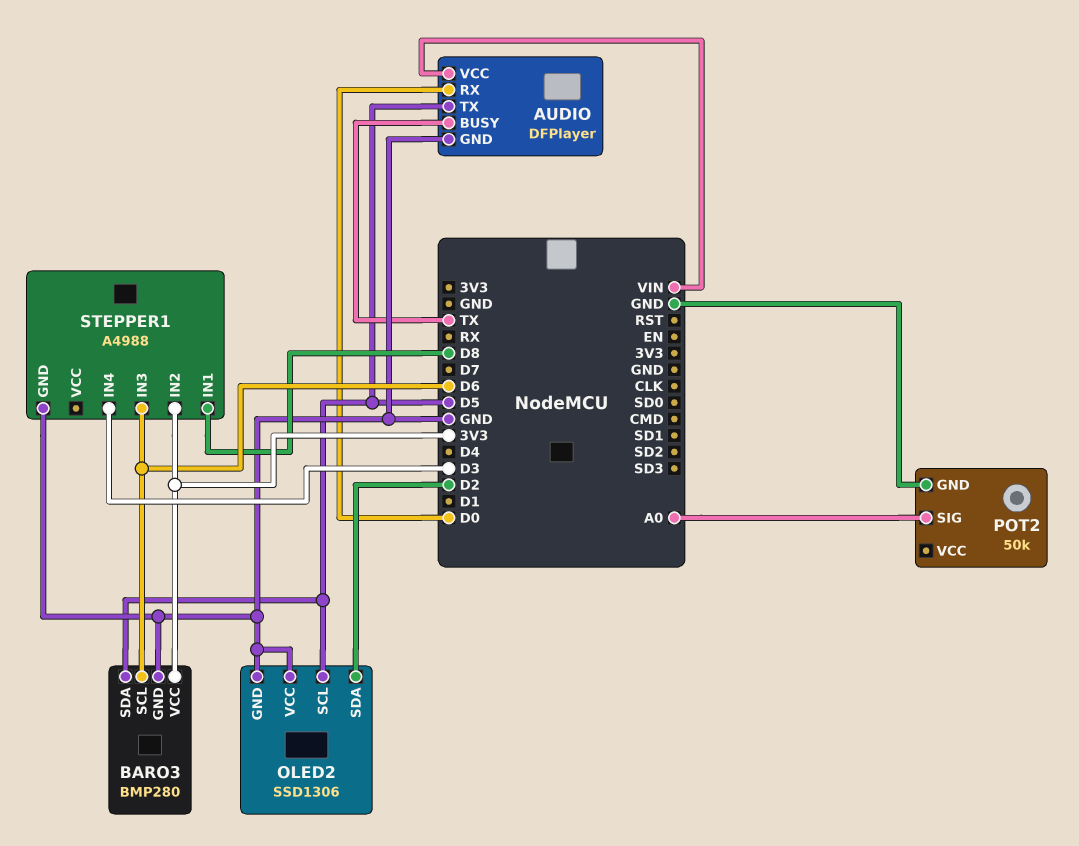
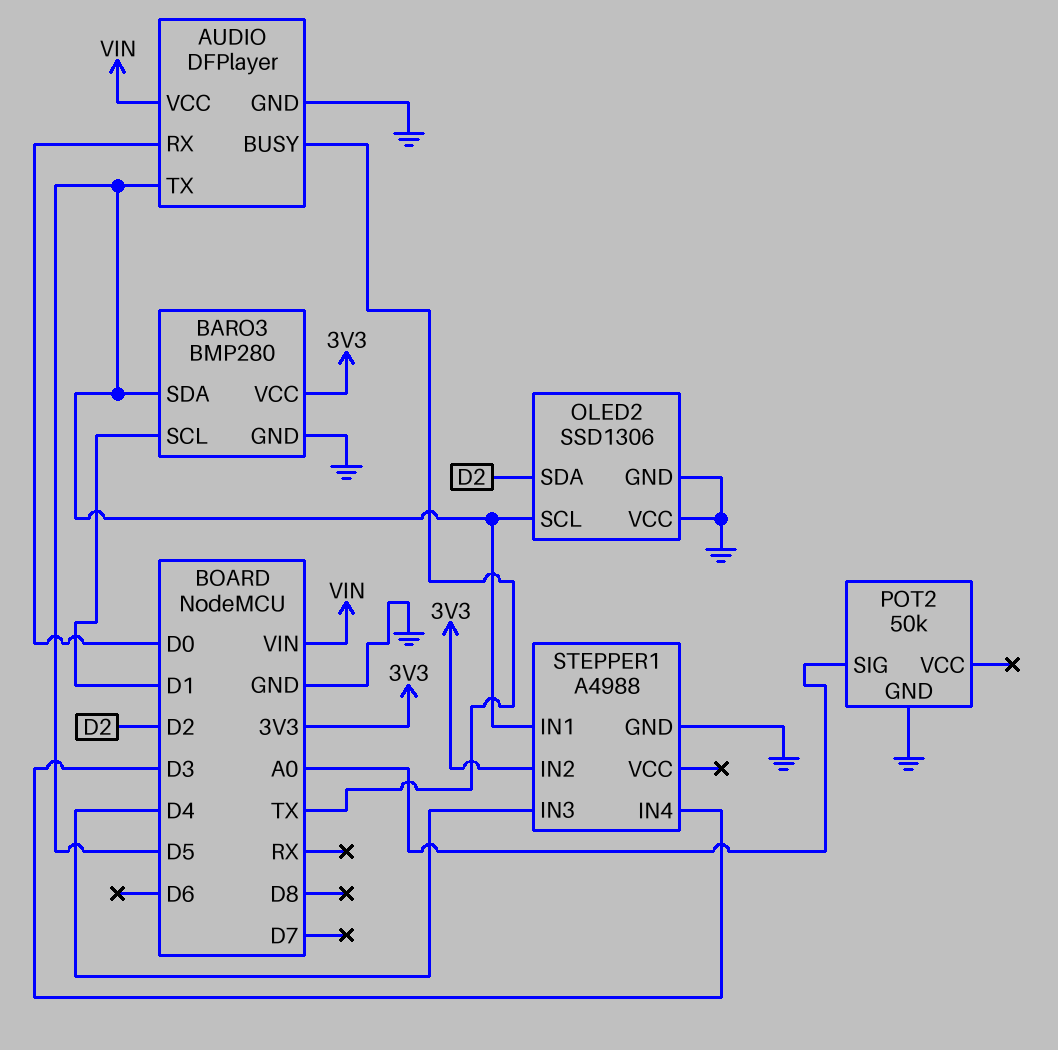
BARO3 pin SCL: D6 -> D1
STEPPER1 pin IN1: D8 -> D5
STEPPER1 pin IN3: D6 -> D4

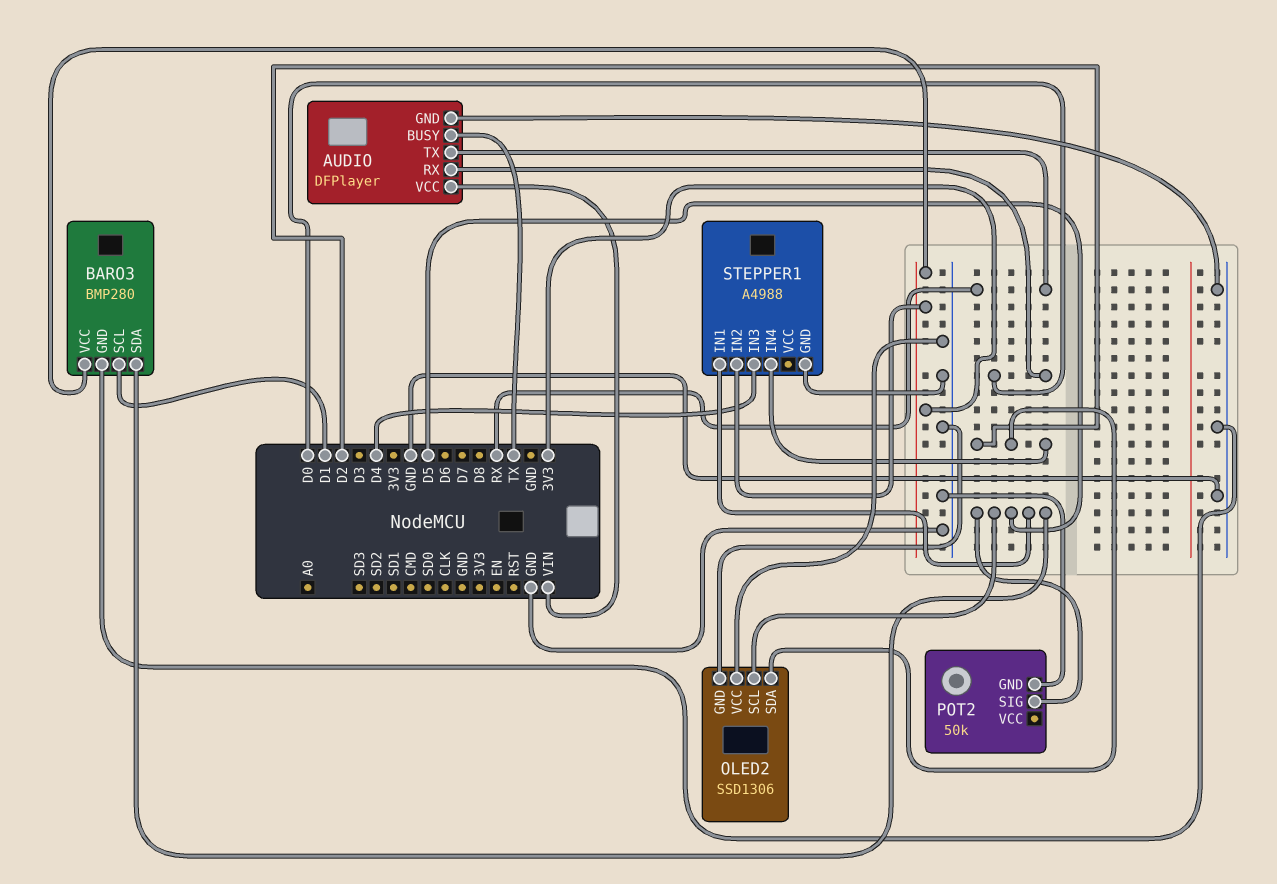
AUDIO pin TX: D5 -> RX
POT2 pin SIG: A0 -> D5
STEPPER1 pin IN4: D3 -> D2

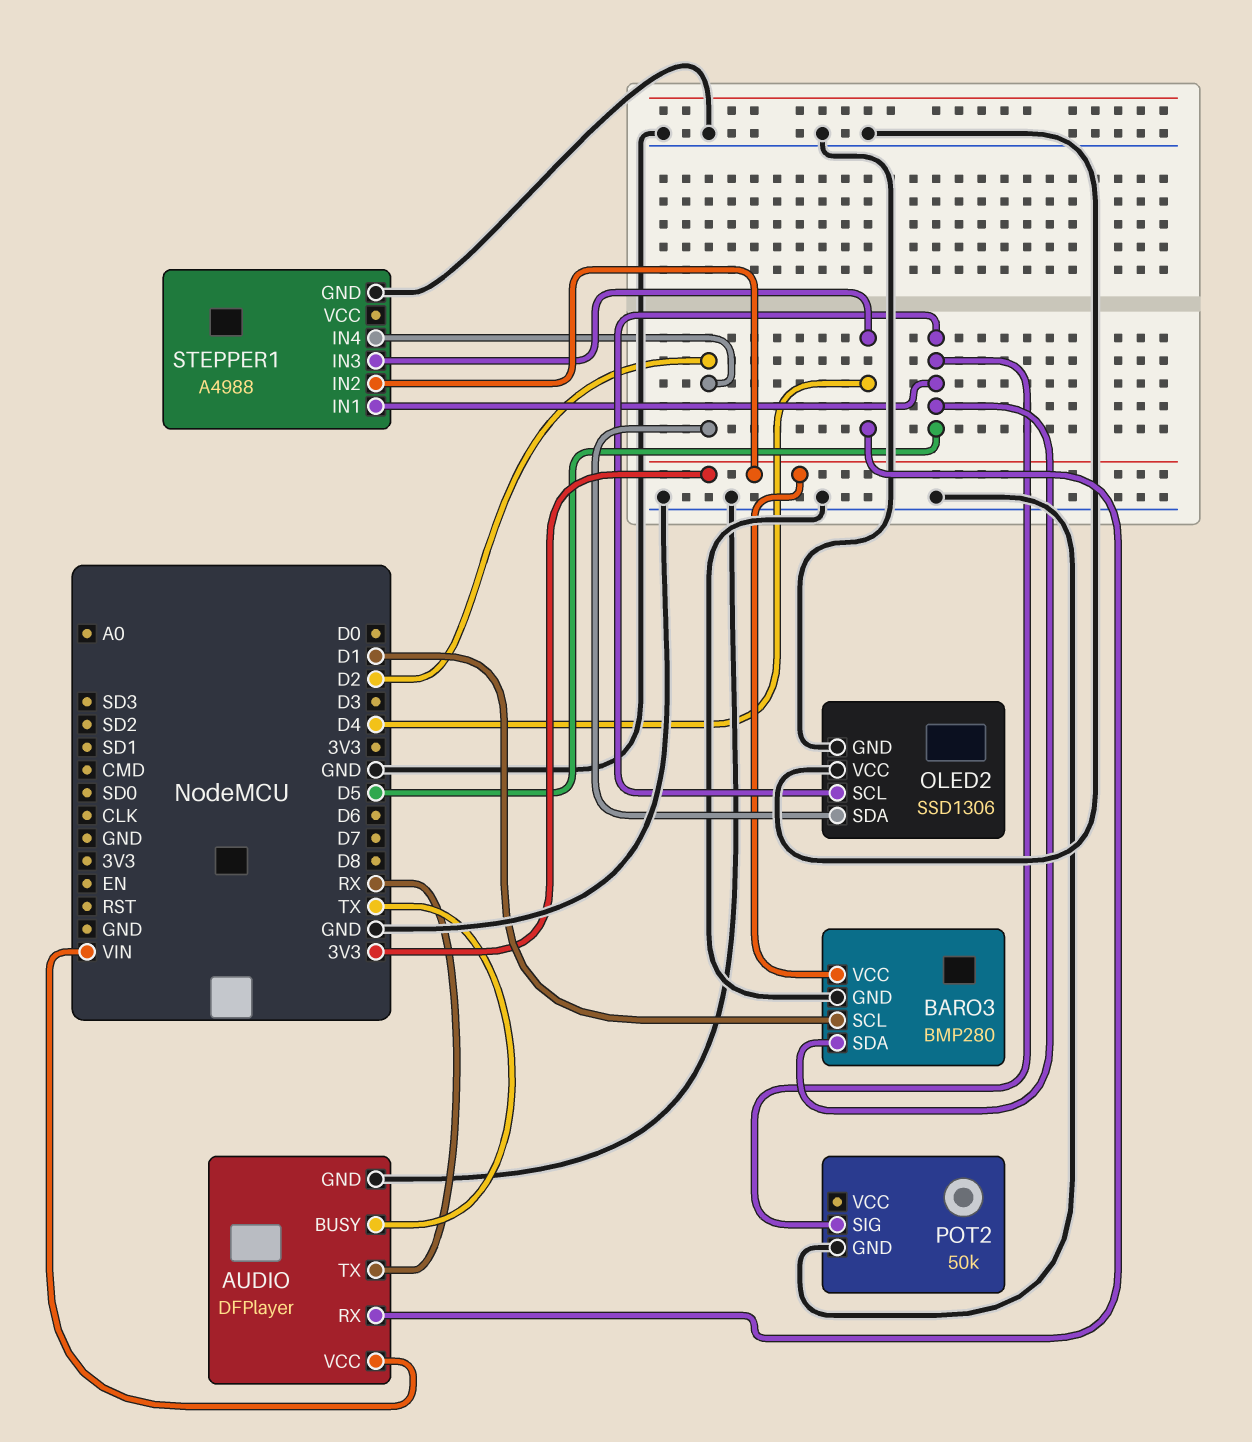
AUDIO pin RX: D0 -> D4

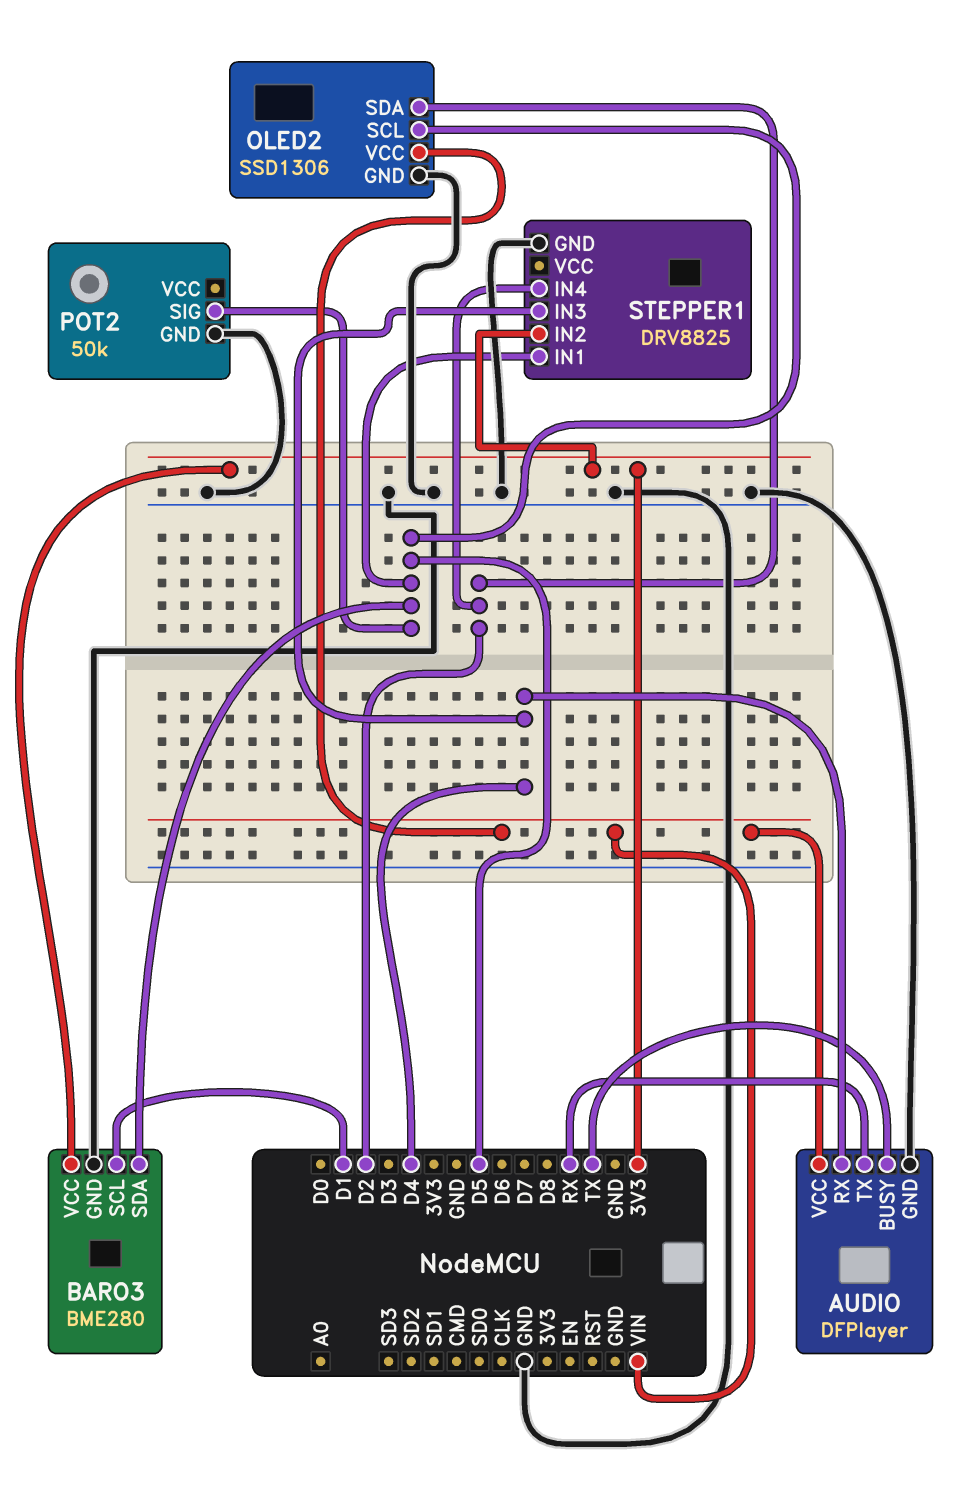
BARO3: BMP280 -> BME280
OLED2 pin VCC: GND -> VIN
STEPPER1: A4988 -> DRV8825

